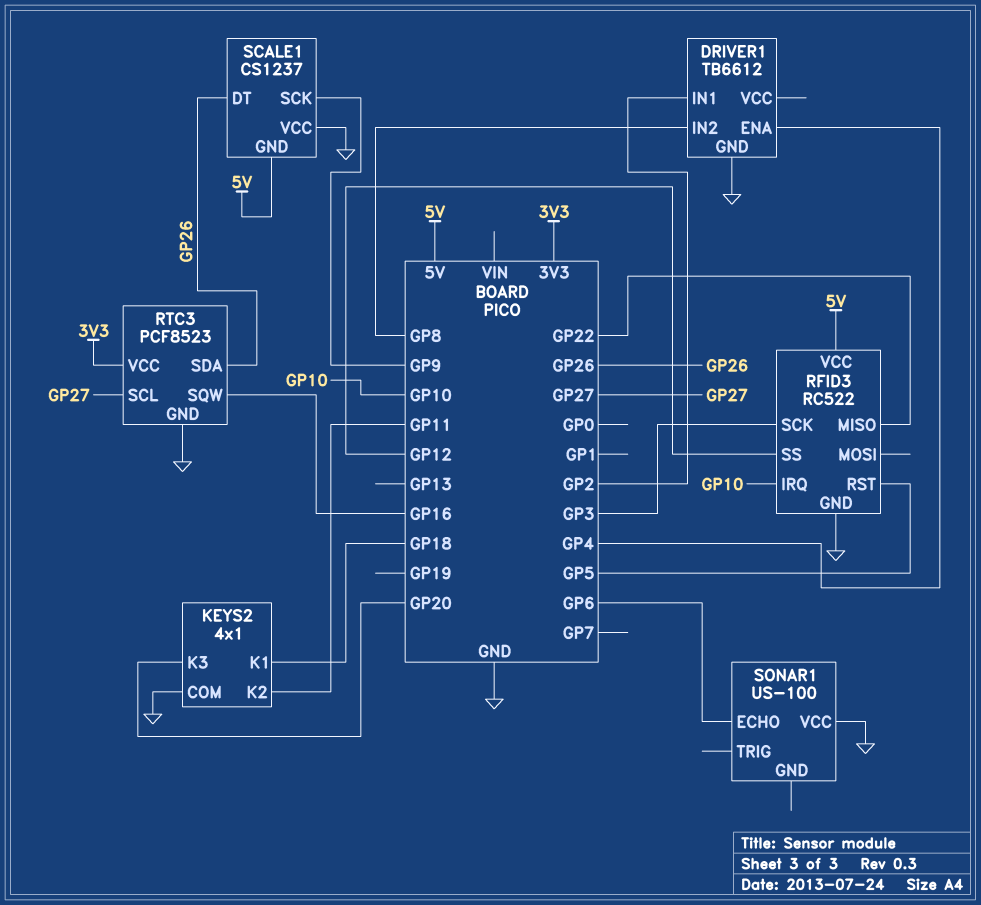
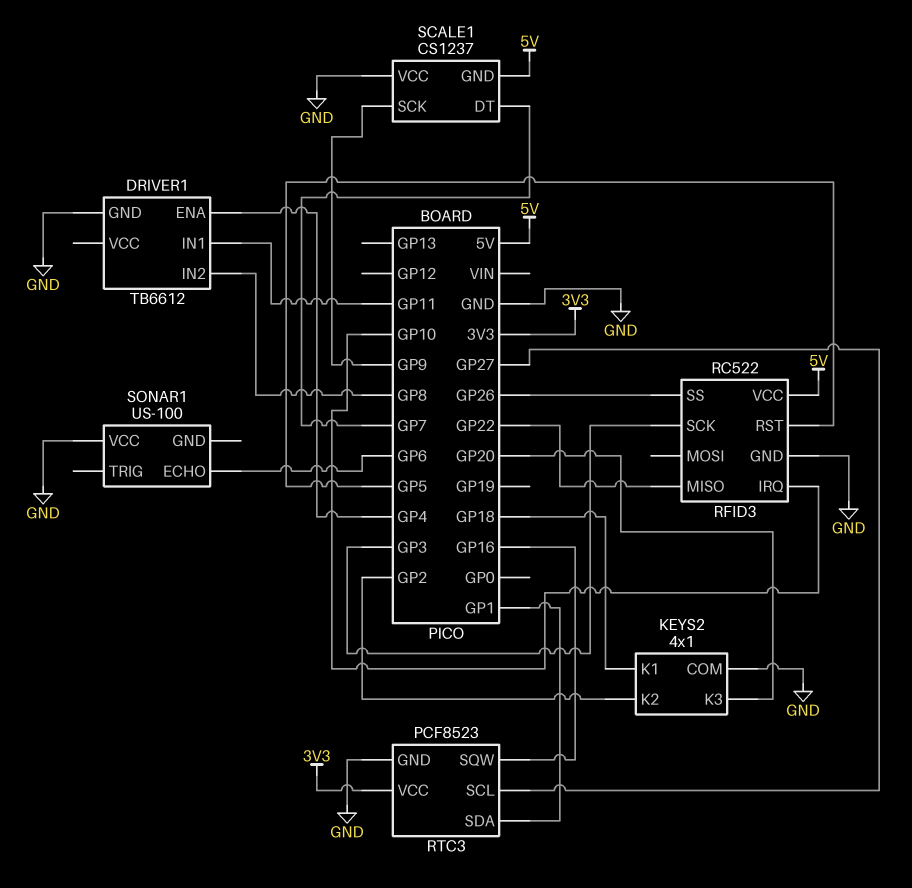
DRIVER1 pin IN1: GP2 -> GP11
KEYS2 pin K2: GP11 -> GP2
RFID3 pin SS: GP12 -> GP26
RTC3 pin SDA: GP26 -> GP1
SCALE1 pin DT: GP26 -> GP7

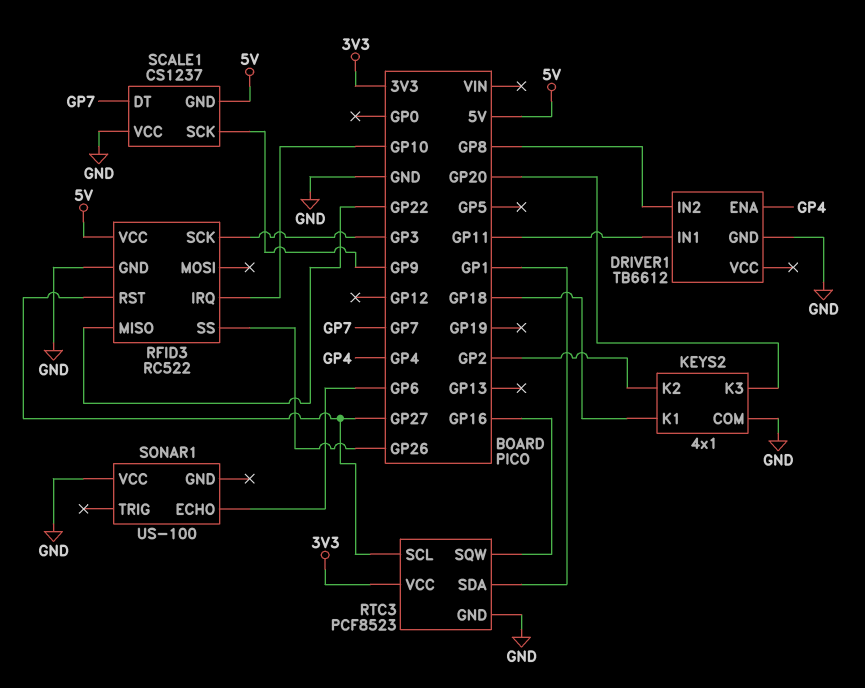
RFID3 pin RST: GP5 -> GP27

